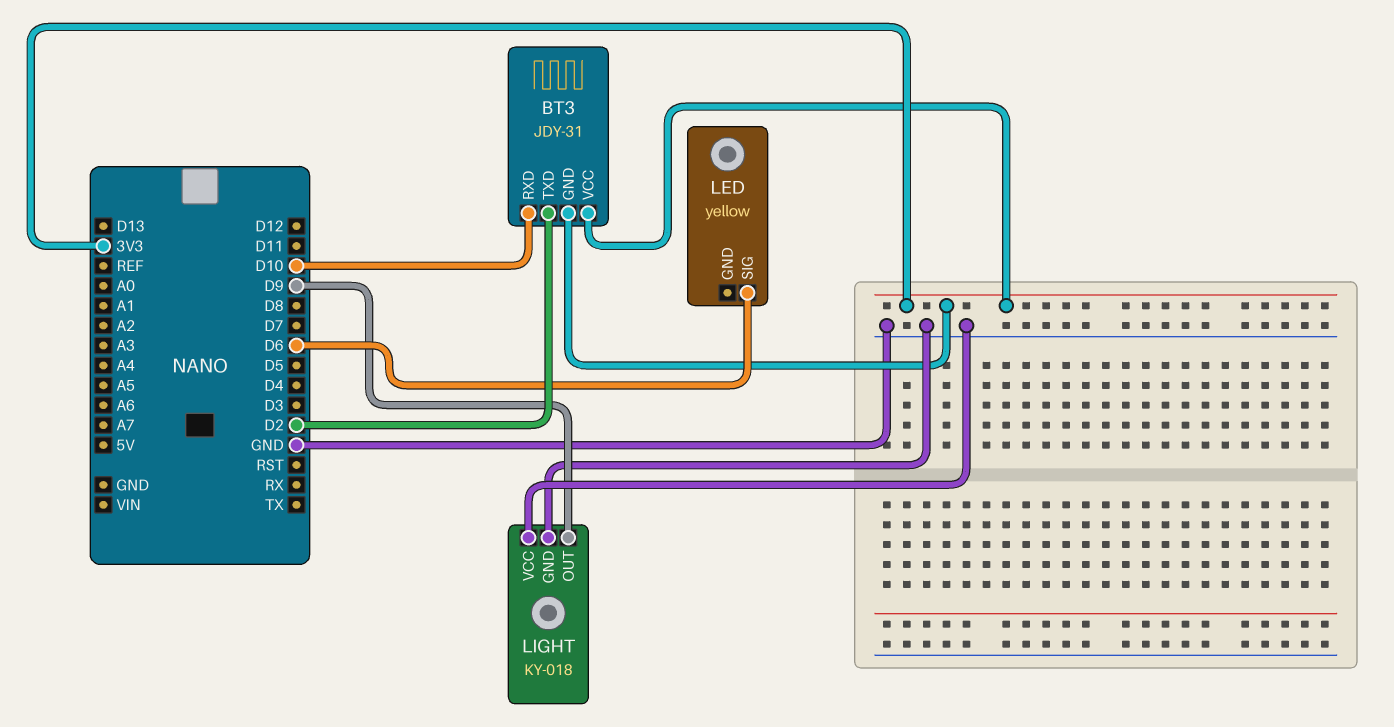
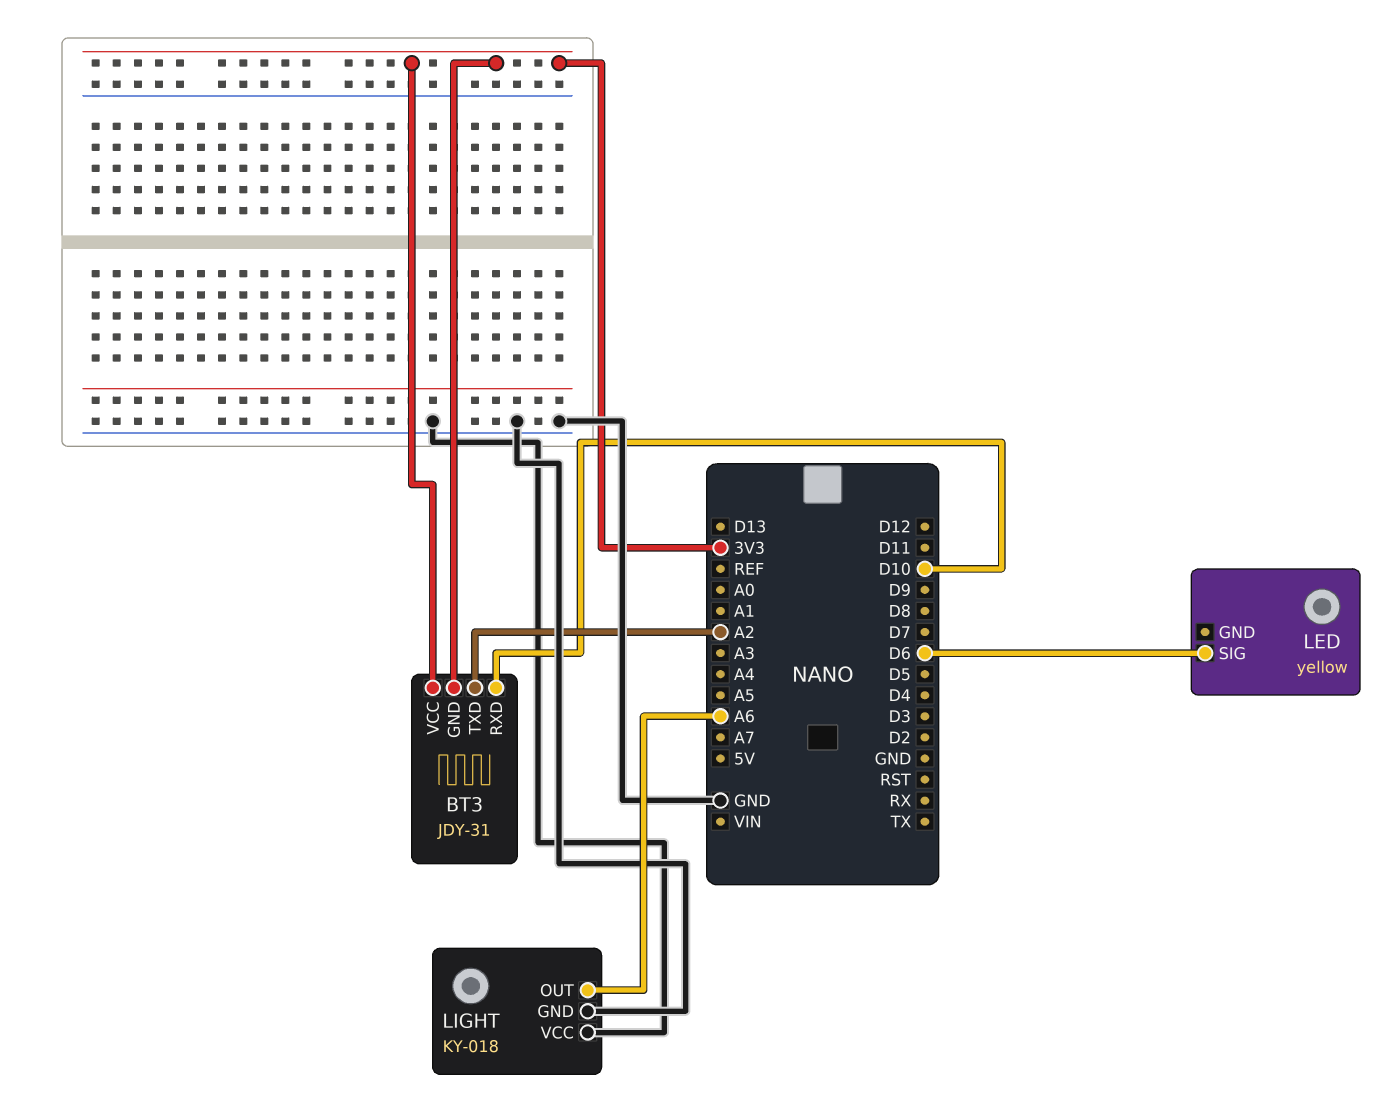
BT3 pin TXD: D2 -> A2
LIGHT pin OUT: D9 -> A6

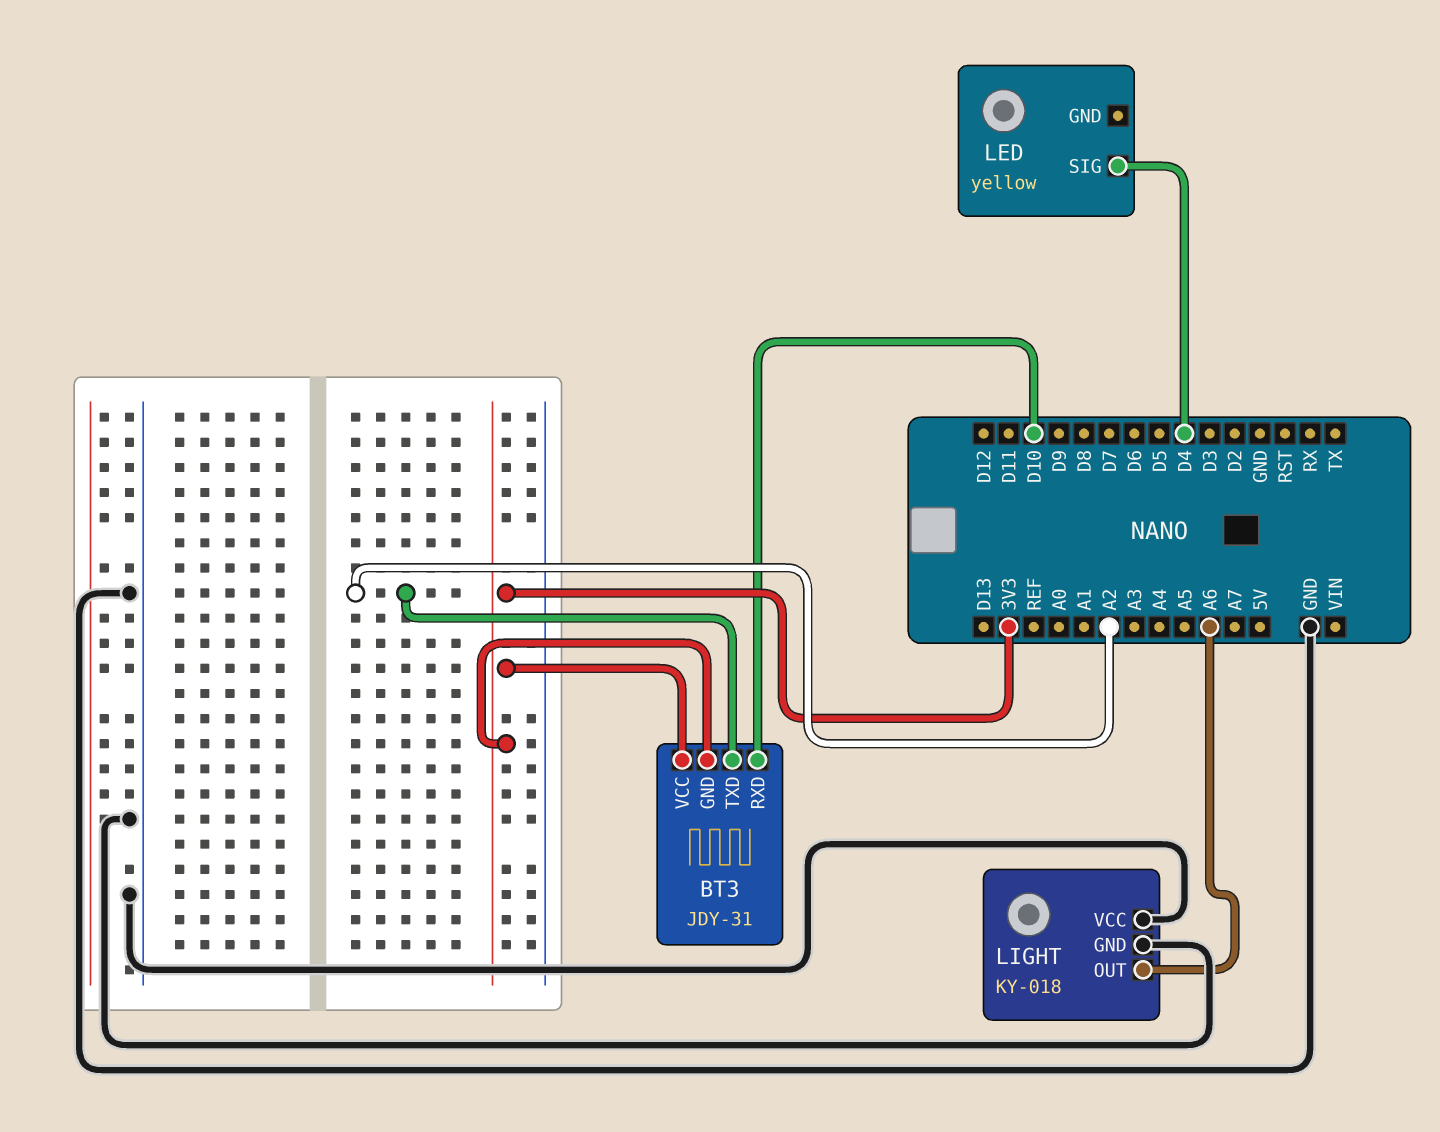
LED pin SIG: D6 -> D4

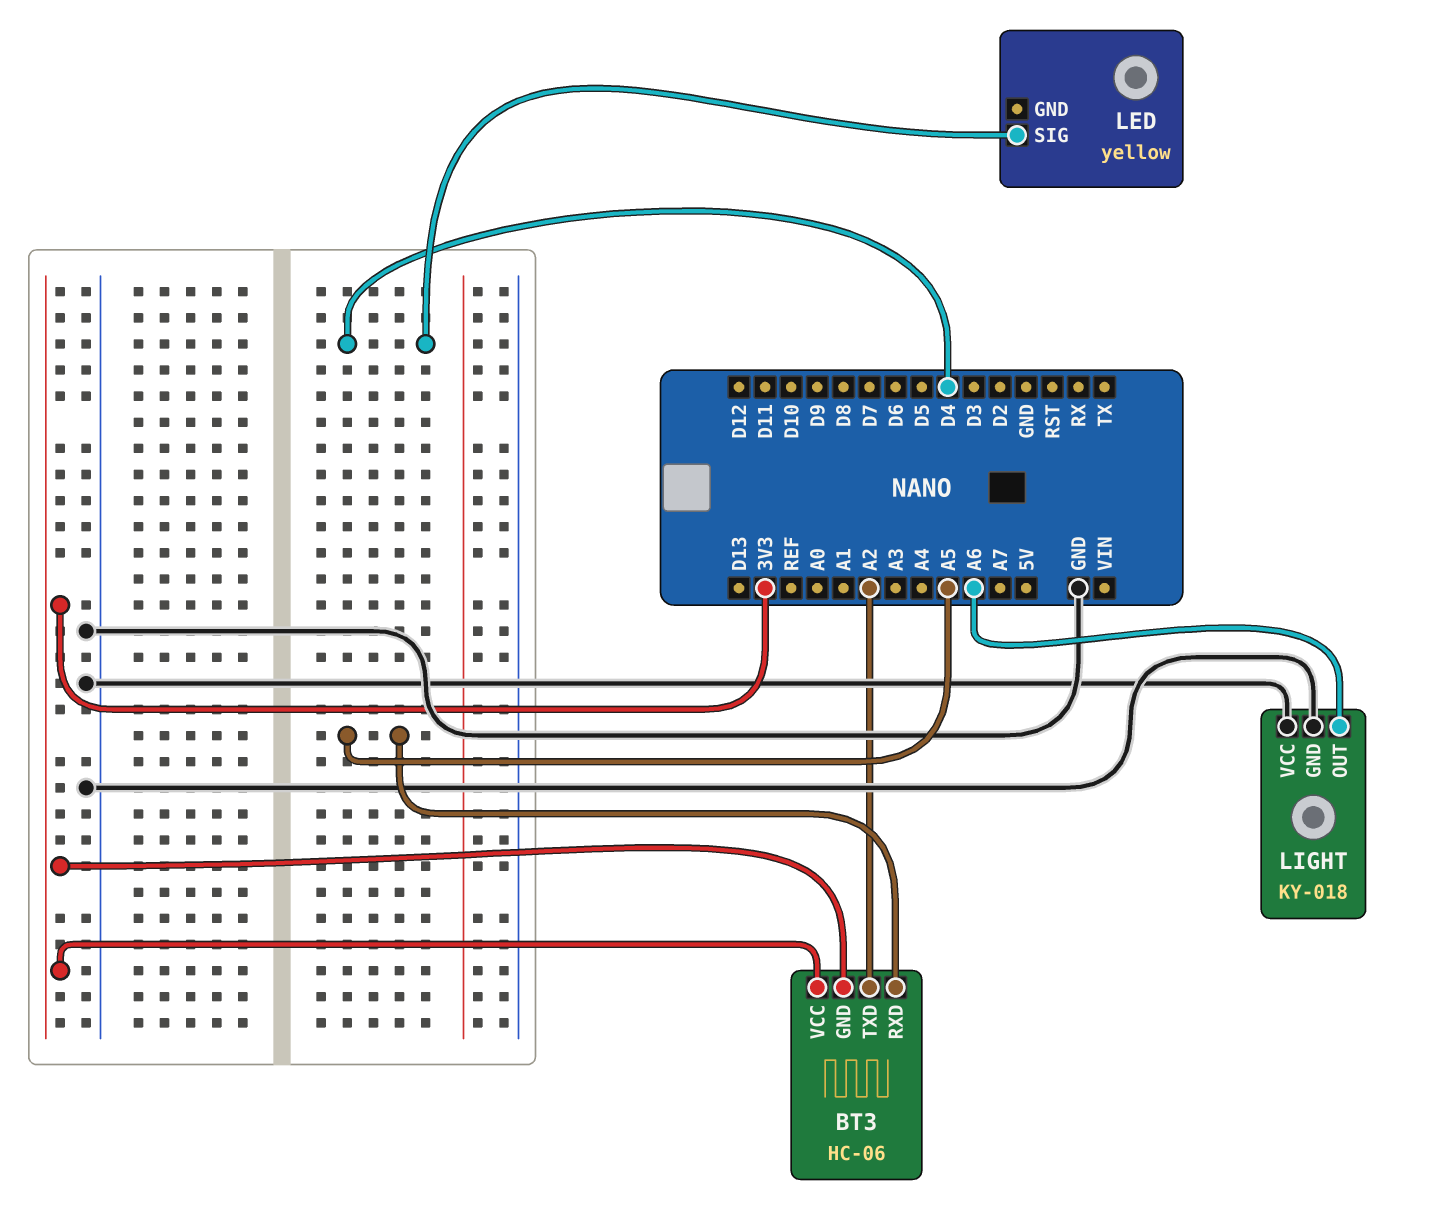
BT3: JDY-31 -> HC-06
BT3 pin RXD: D10 -> A5

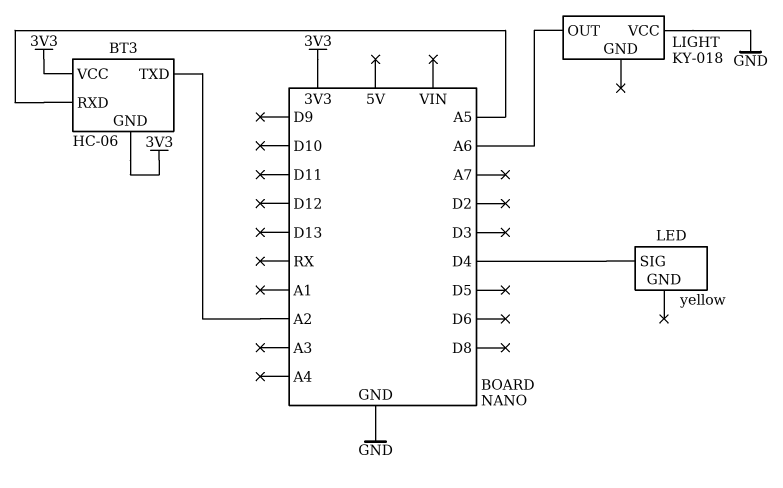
LIGHT pin GND: GND -> none

